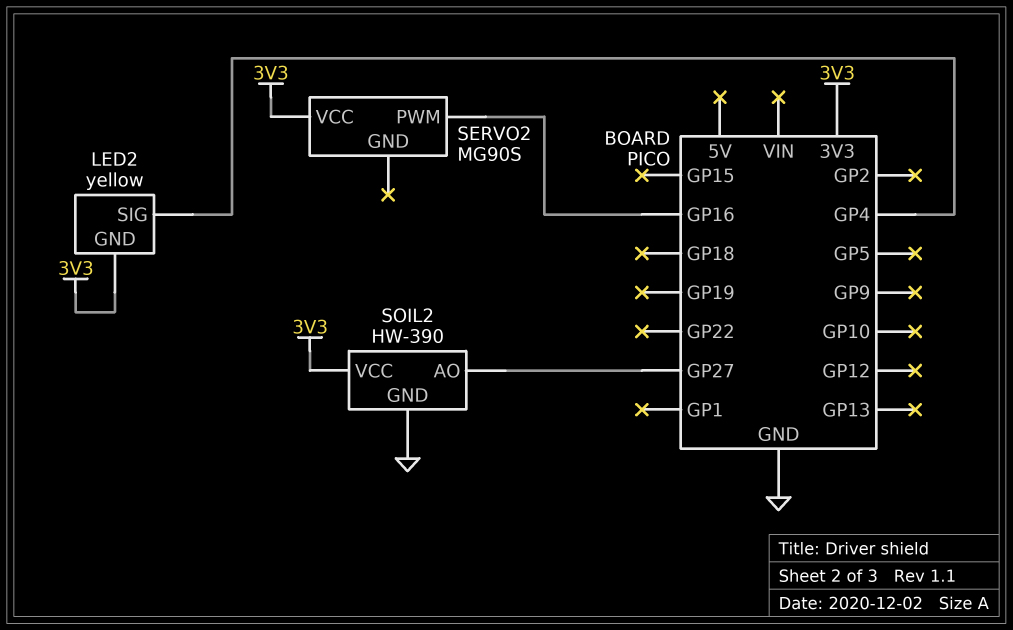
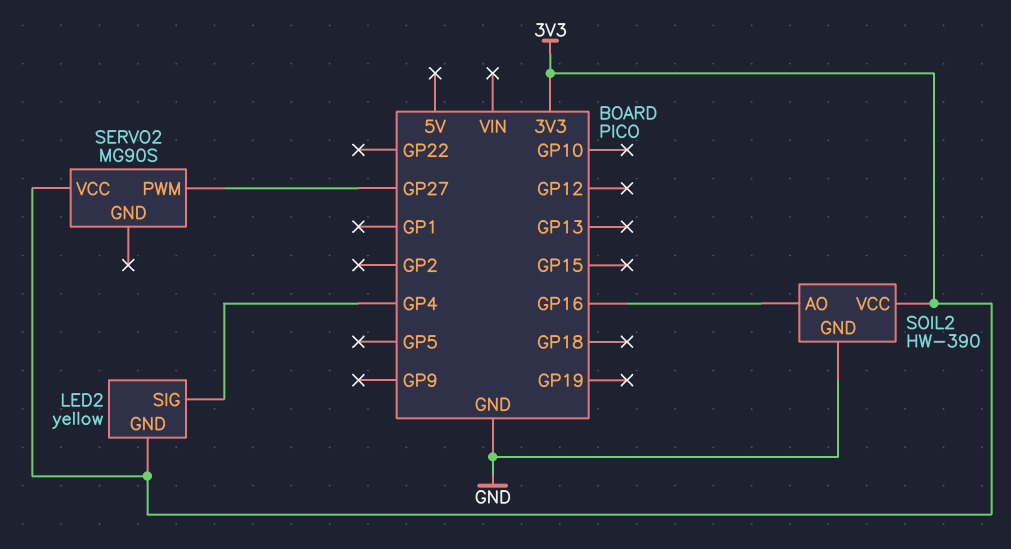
SERVO2 pin PWM: GP16 -> GP27
SOIL2 pin AO: GP27 -> GP16

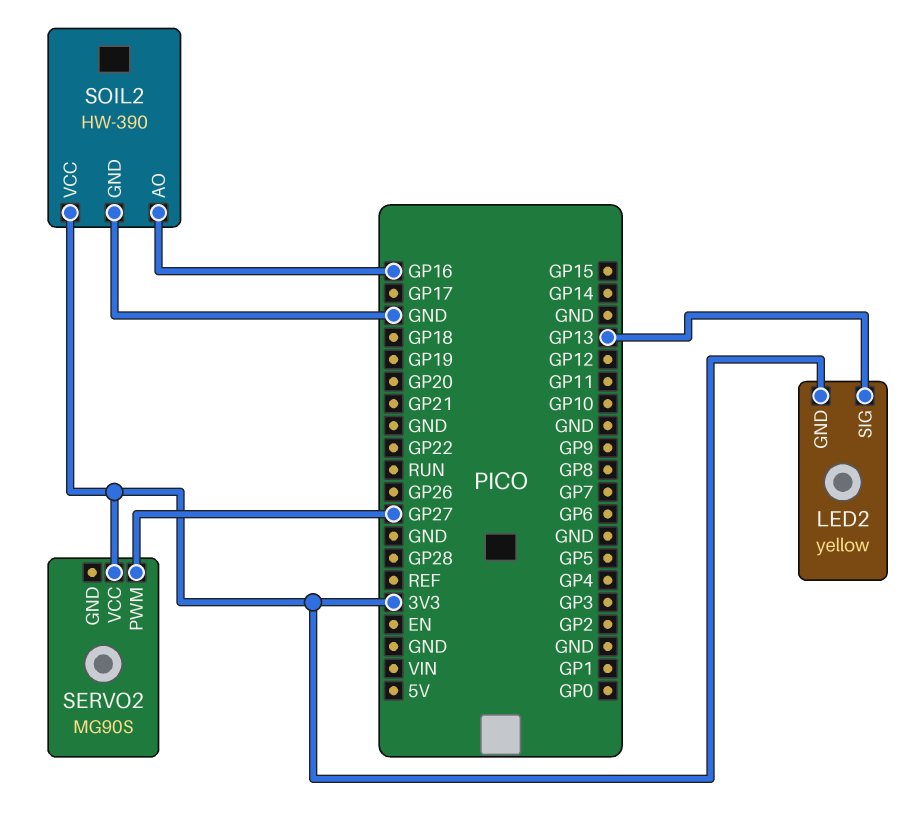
LED2 pin SIG: GP4 -> GP13

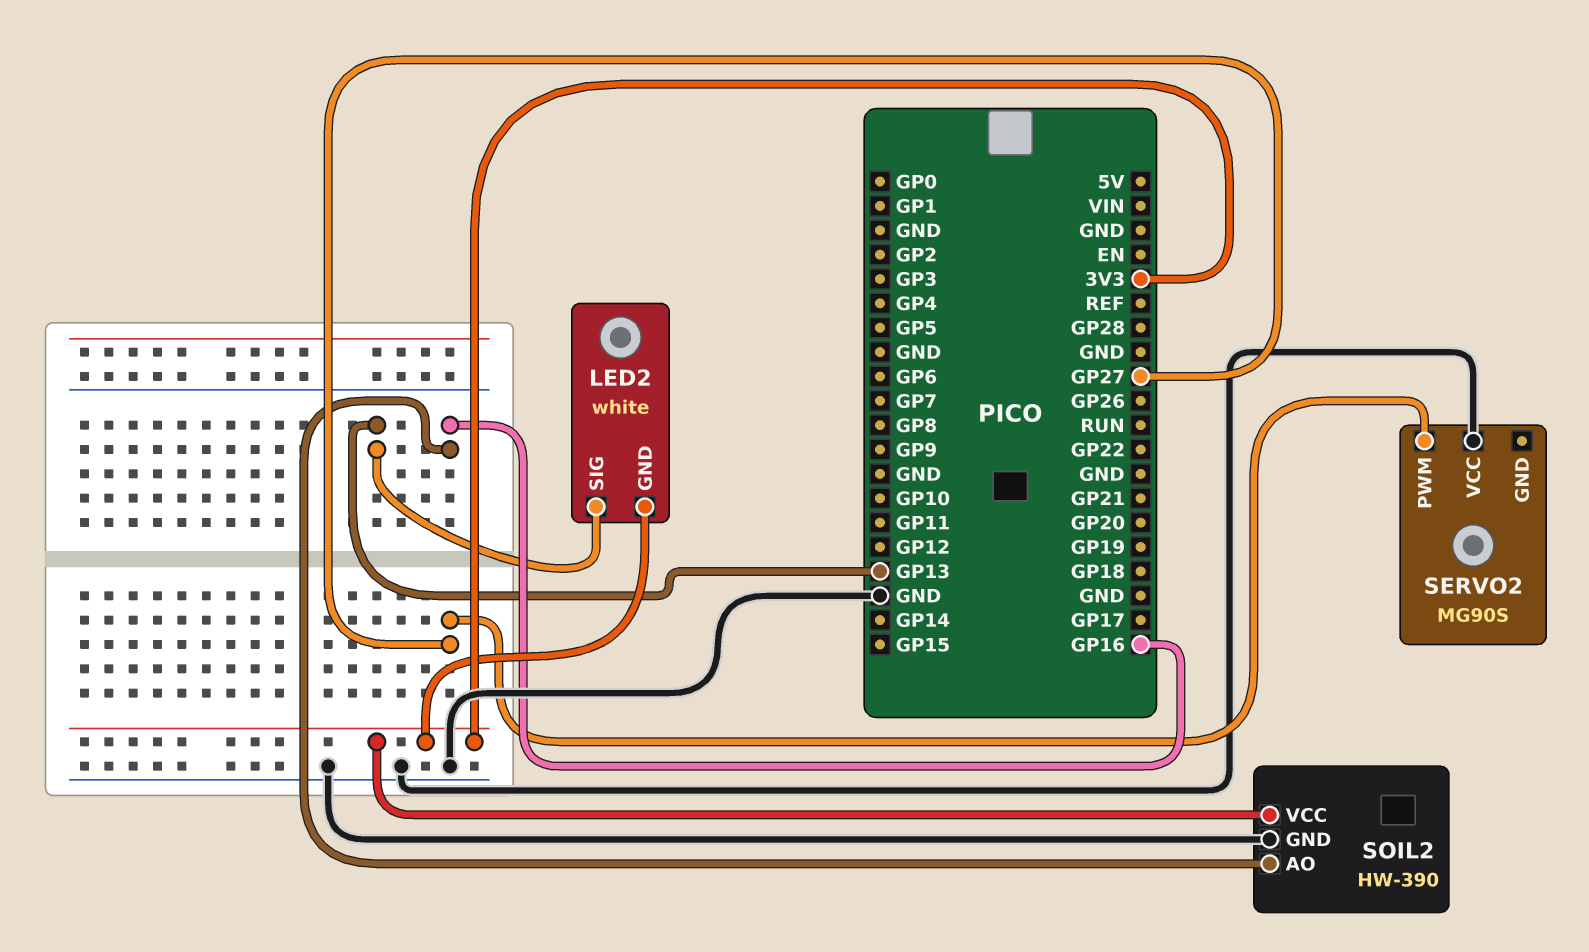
LED2: yellow -> white
SERVO2 pin VCC: 3V3 -> GND

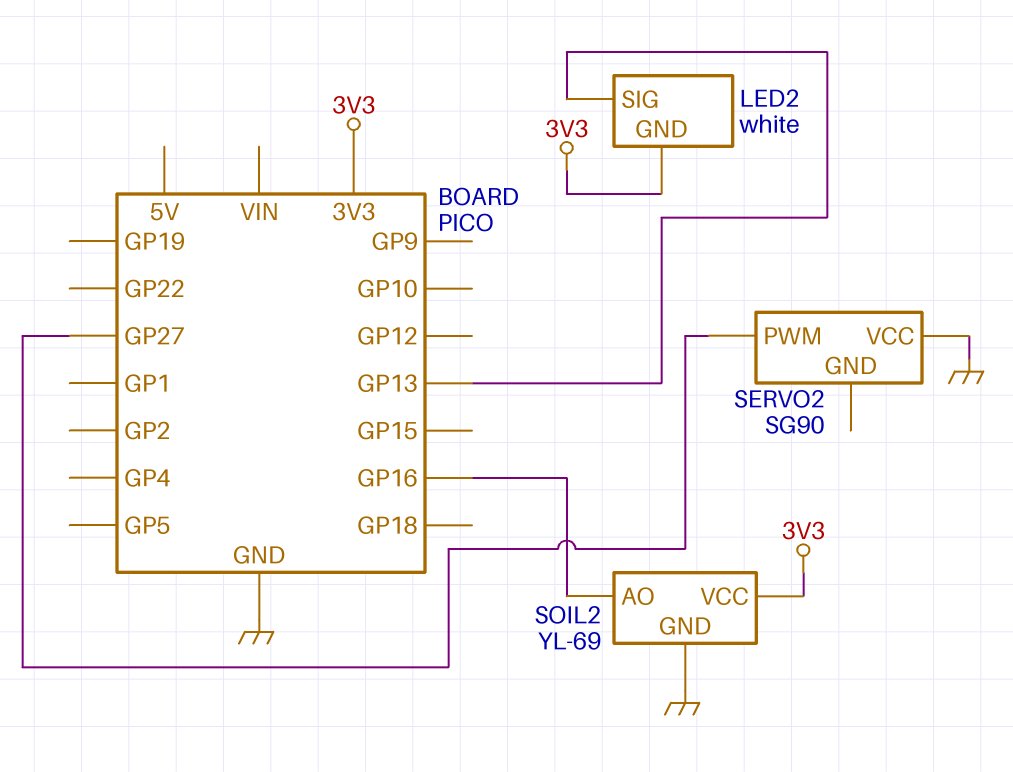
SERVO2: MG90S -> SG90
SOIL2: HW-390 -> YL-69

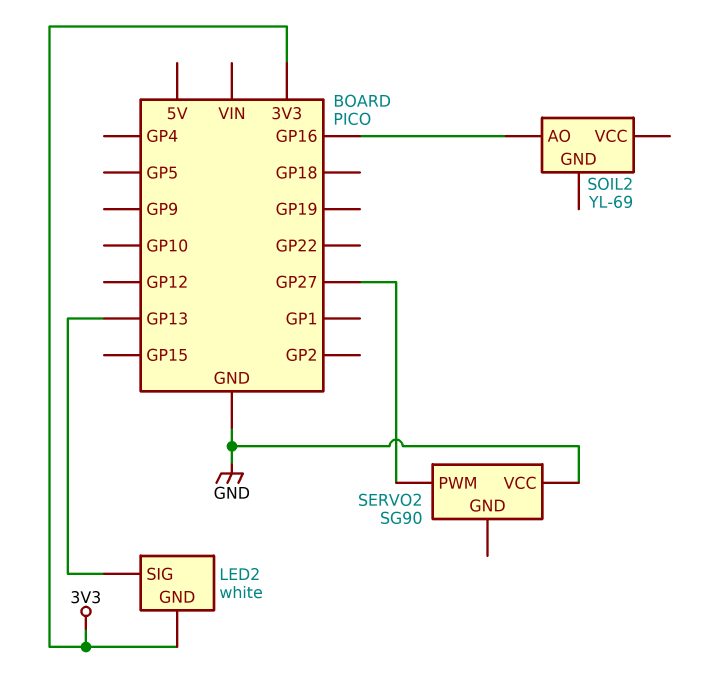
SOIL2 pin GND: GND -> none
SOIL2 pin VCC: 3V3 -> none

